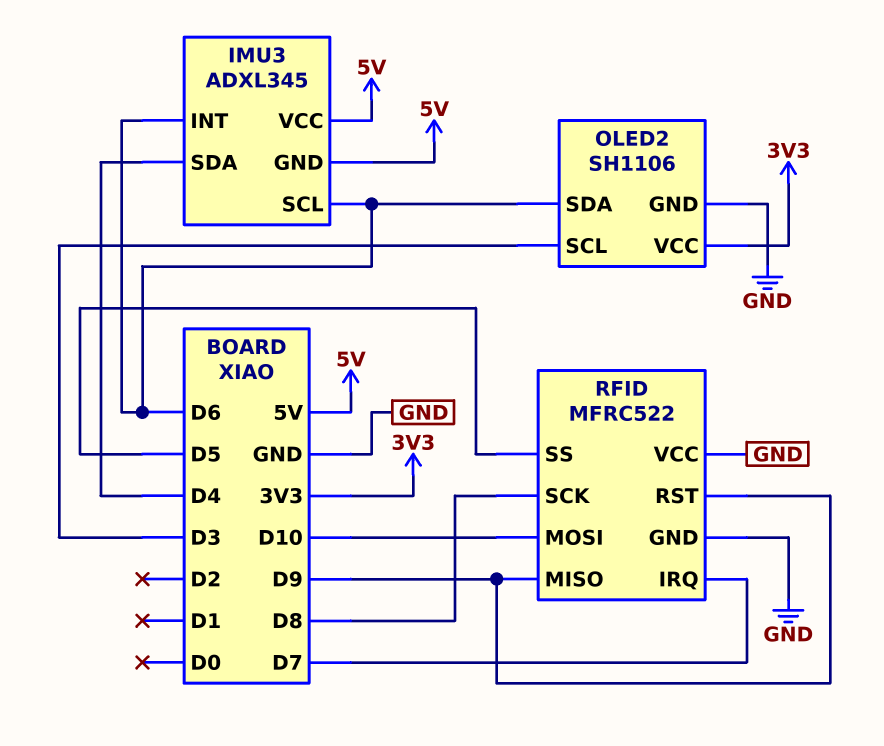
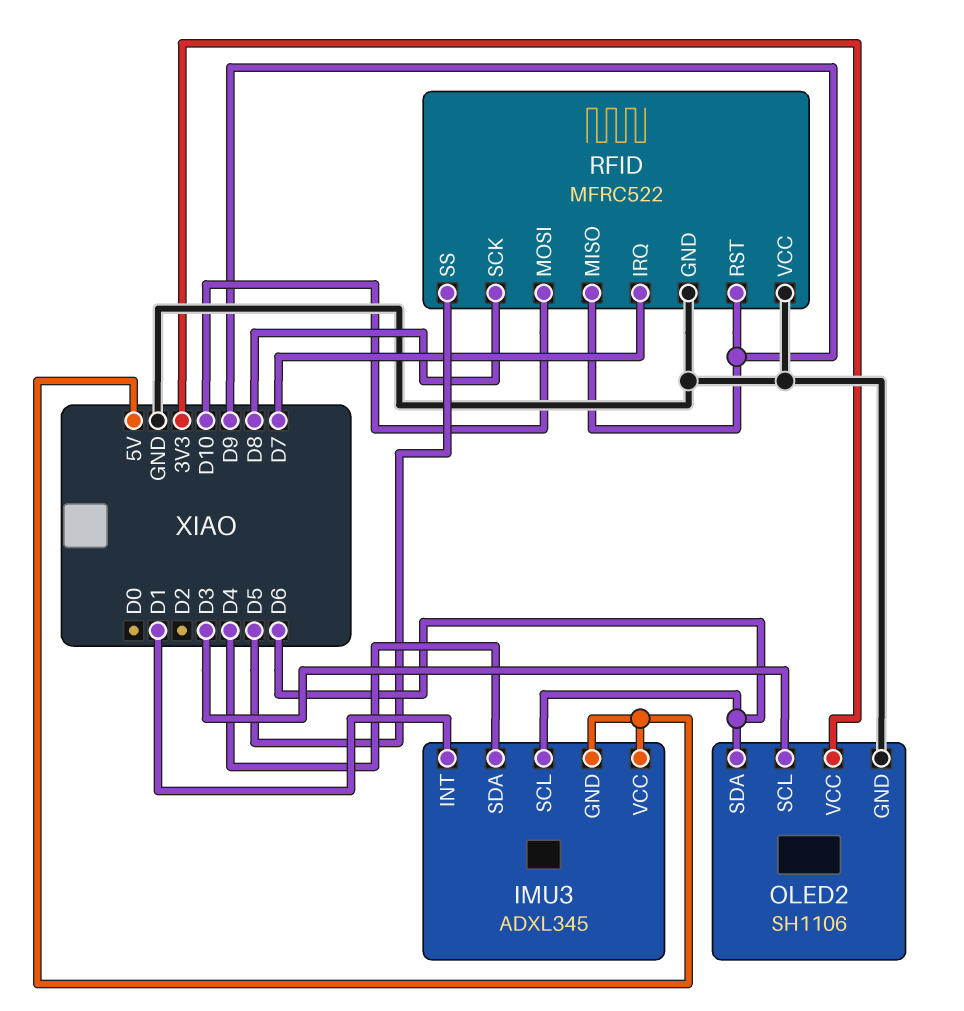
IMU3 pin INT: D6 -> D1

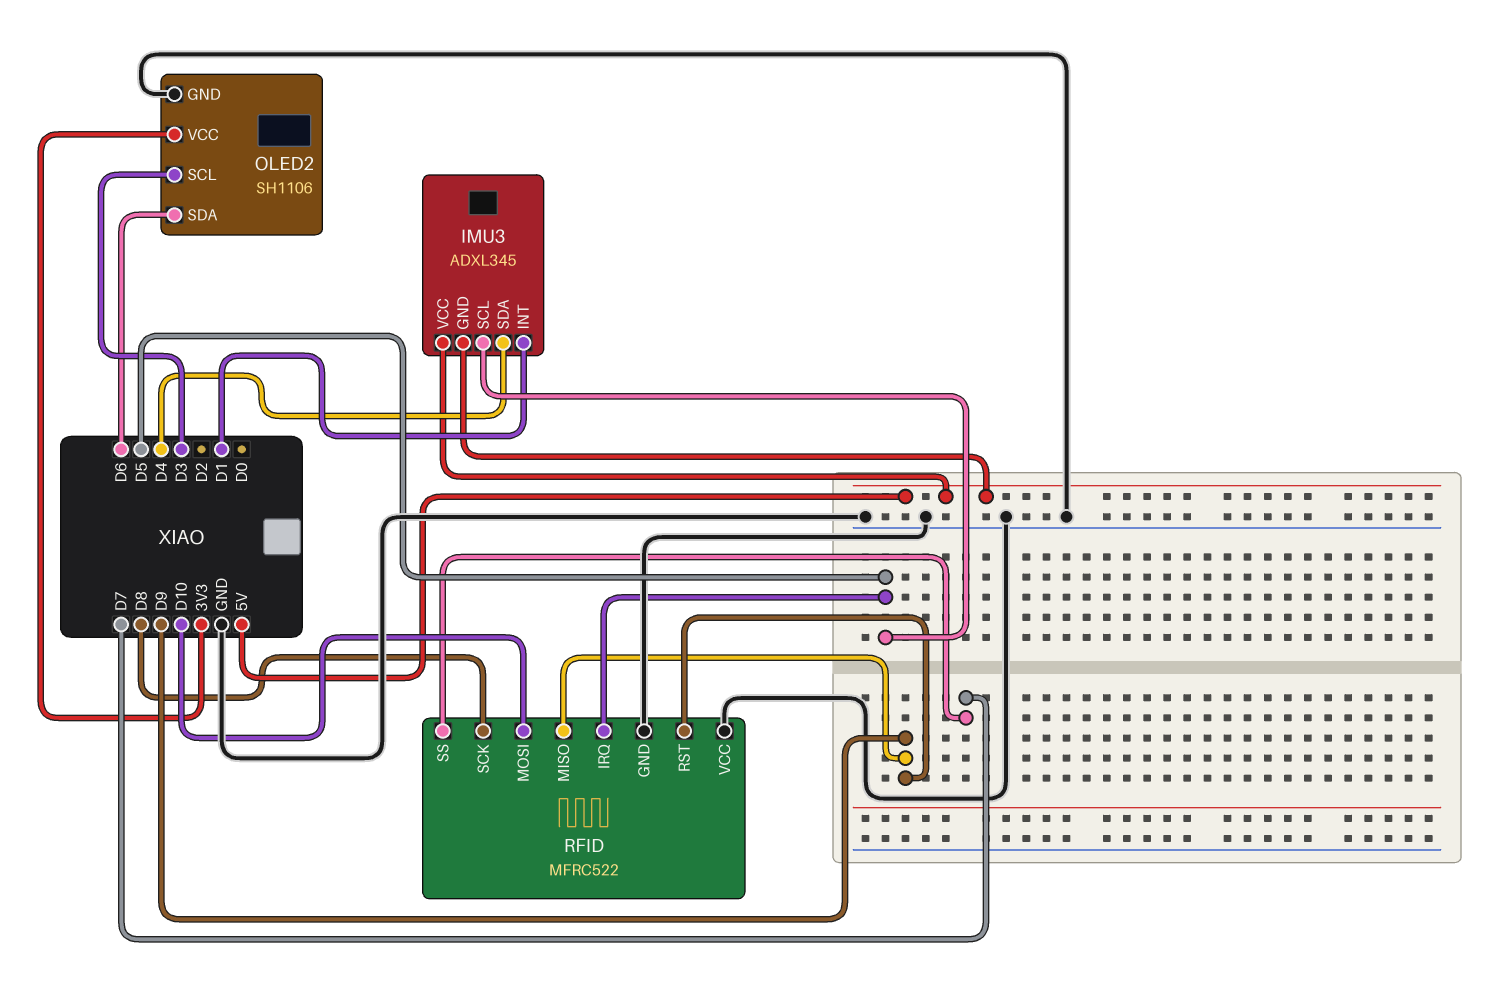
IMU3 pin SCL: D6 -> D5
RFID pin IRQ: D7 -> D5
RFID pin SS: D5 -> D7

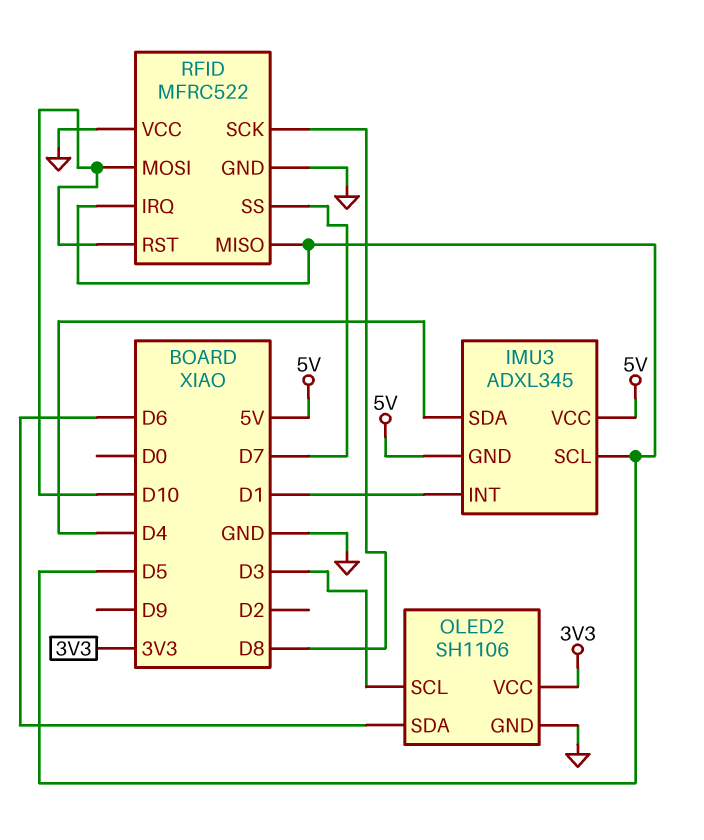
RFID pin MISO: D9 -> D5
RFID pin RST: D9 -> D10

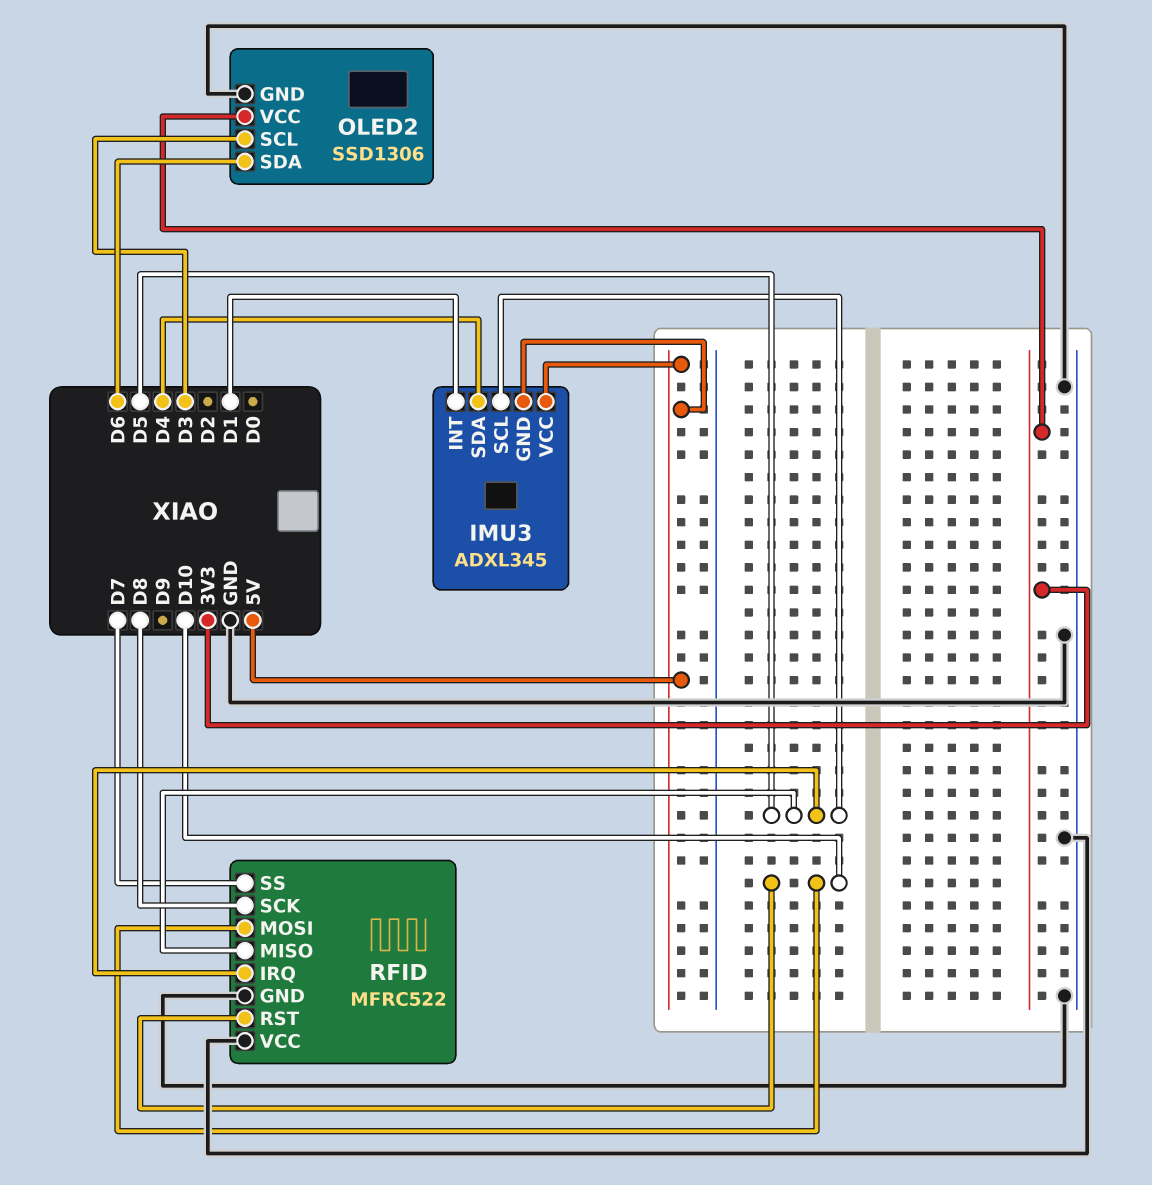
OLED2: SH1106 -> SSD1306

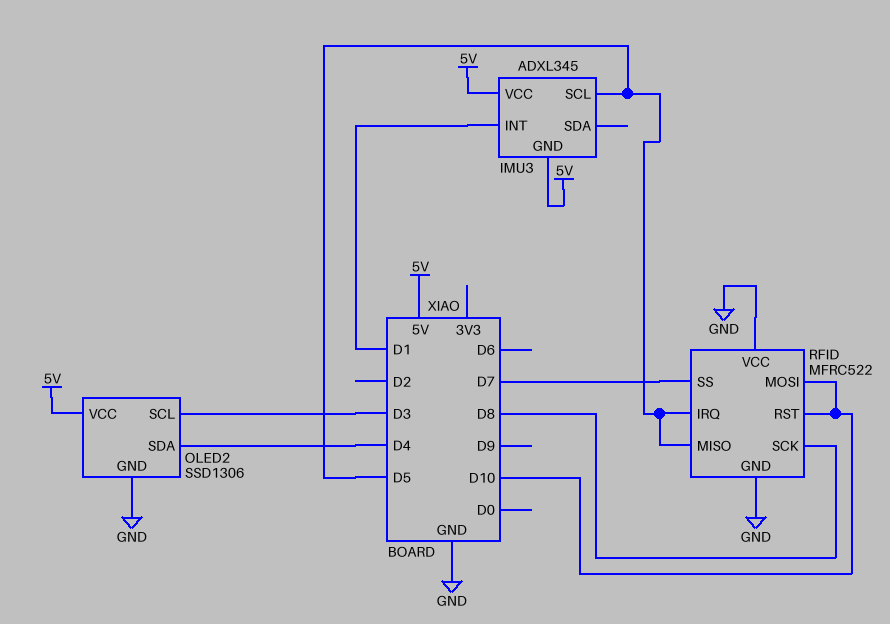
IMU3 pin SDA: D4 -> none
OLED2 pin SDA: D6 -> D4
OLED2 pin VCC: 3V3 -> 5V

